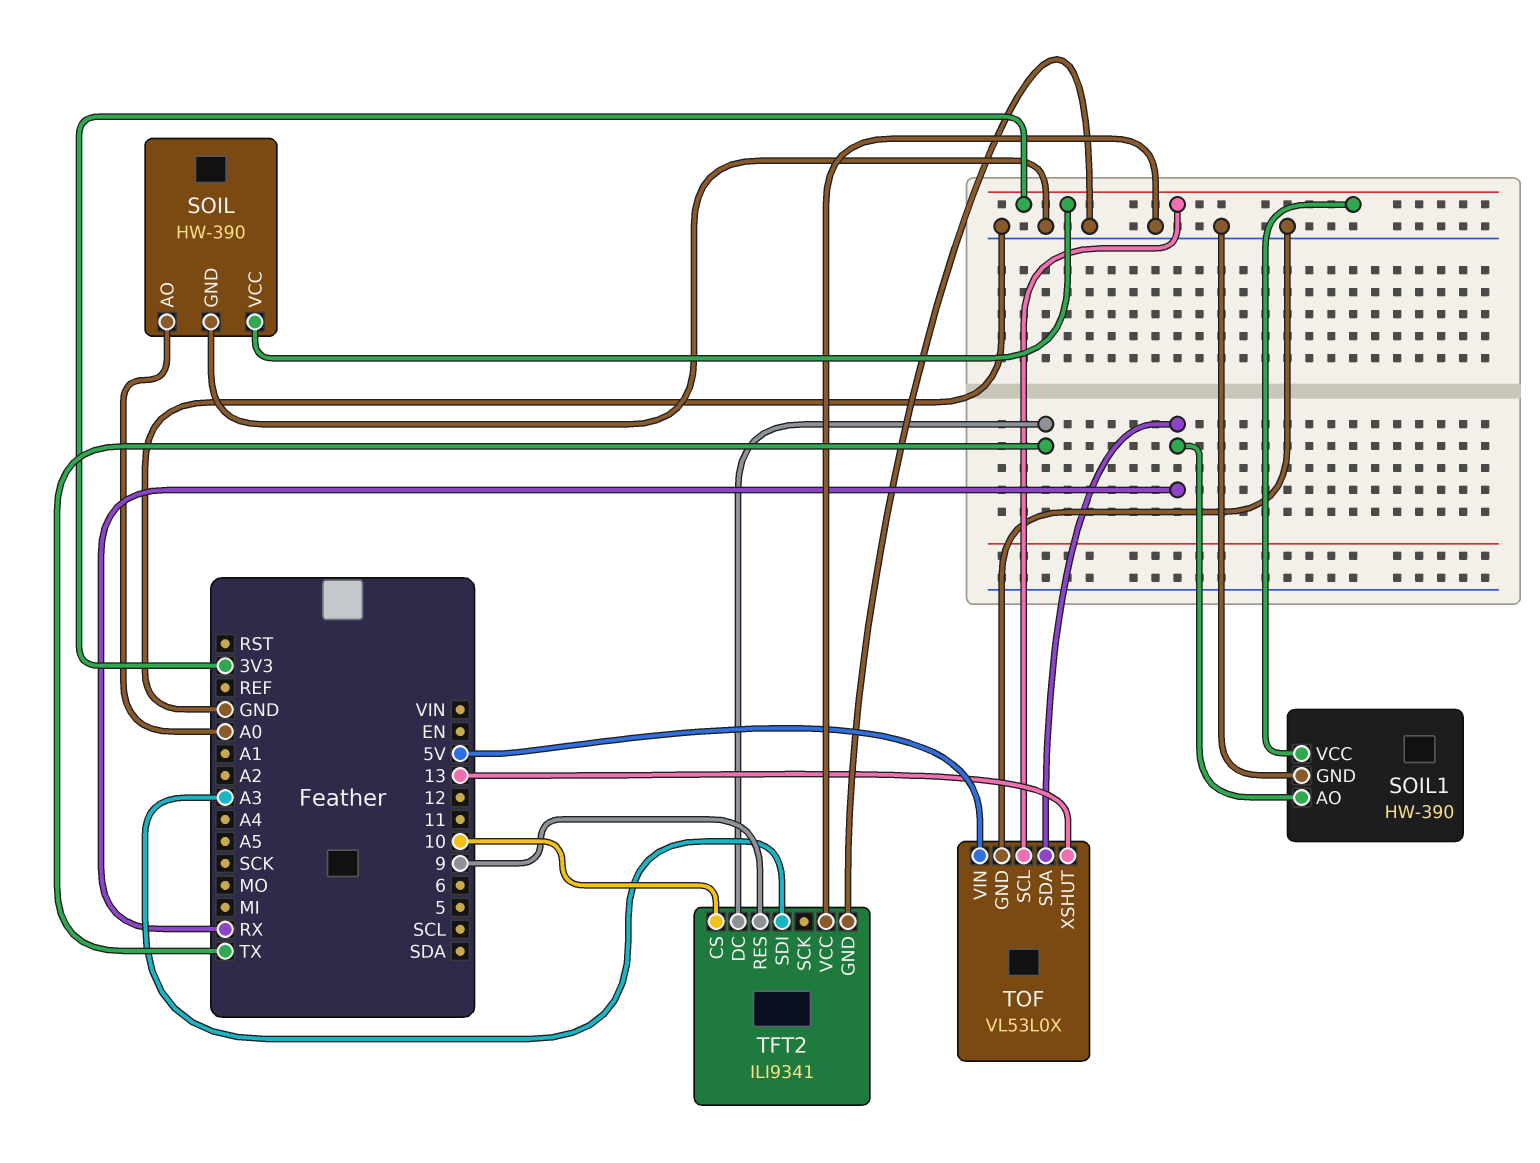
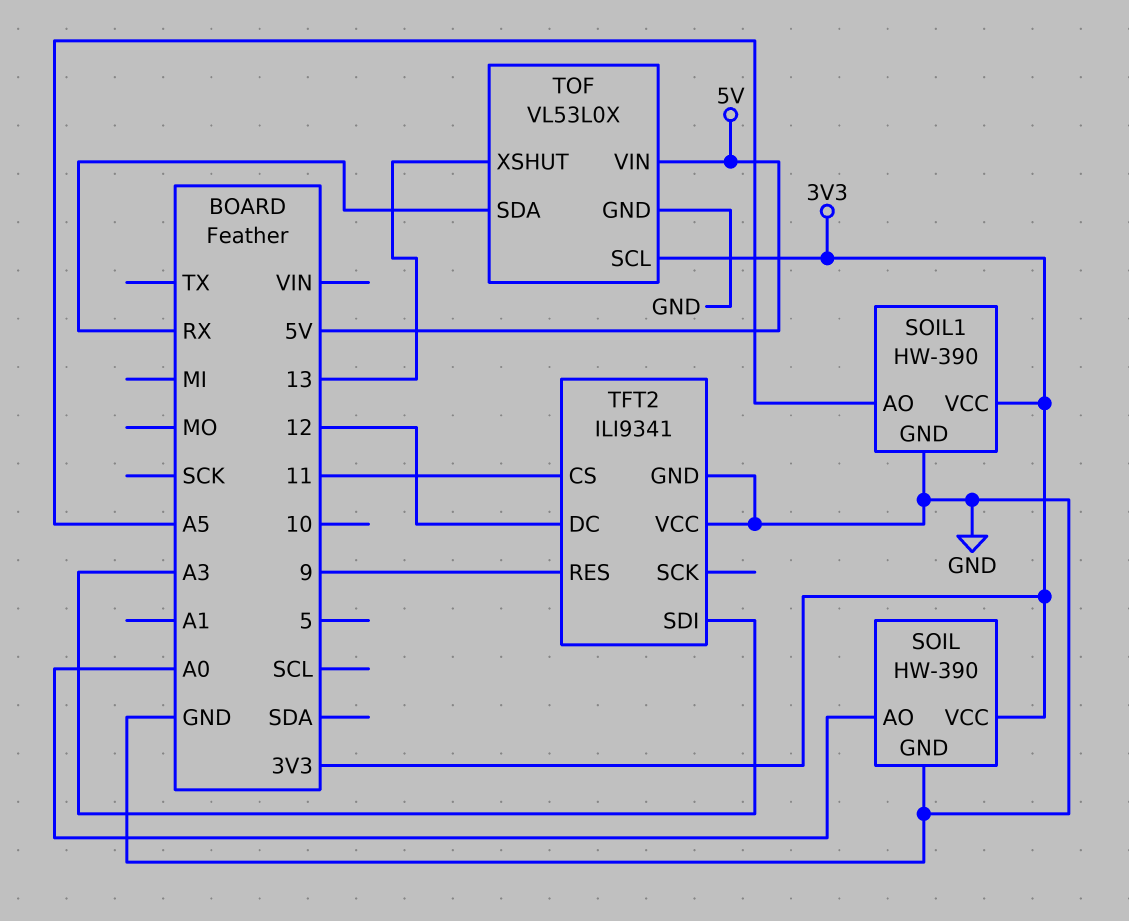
SOIL1 pin AO: RX -> A5
TFT2 pin CS: 10 -> 11
TFT2 pin DC: TX -> 12

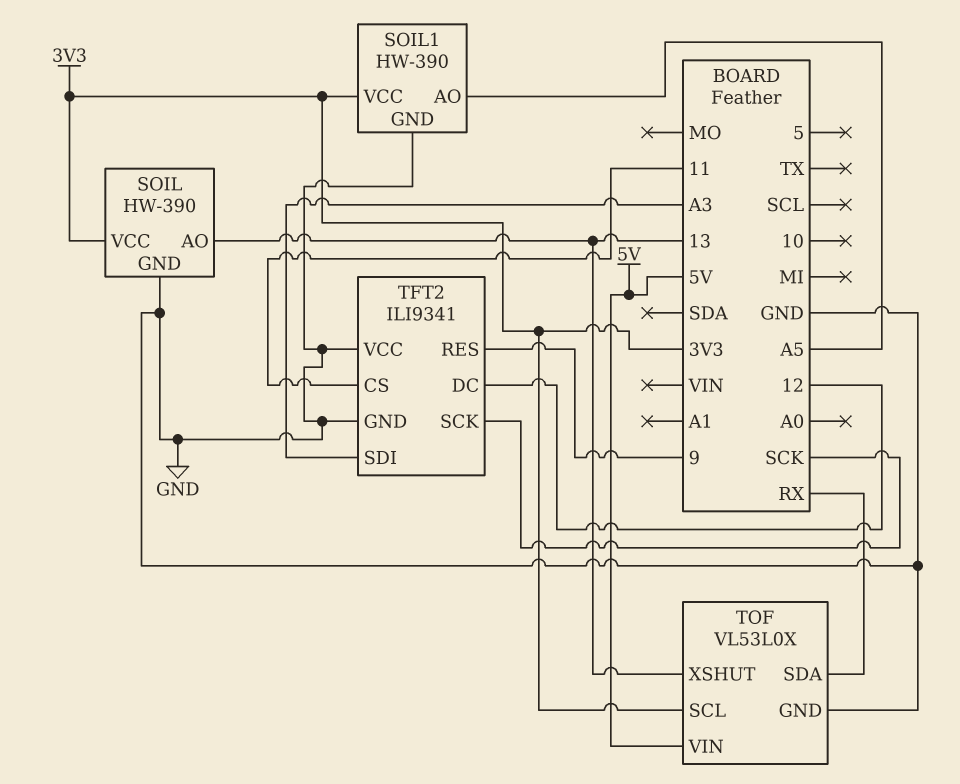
SOIL pin AO: A0 -> 13
TFT2 pin SCK: none -> SCK

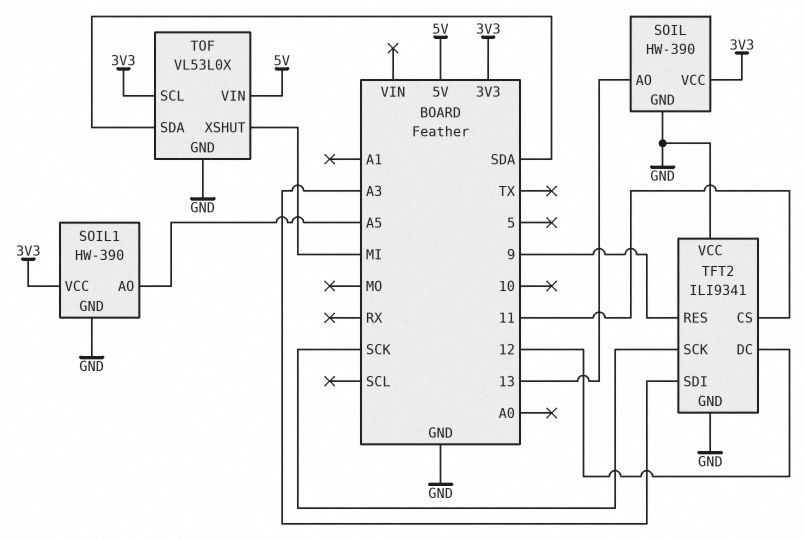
TOF pin SDA: RX -> SDA
TOF pin XSHUT: 13 -> MI

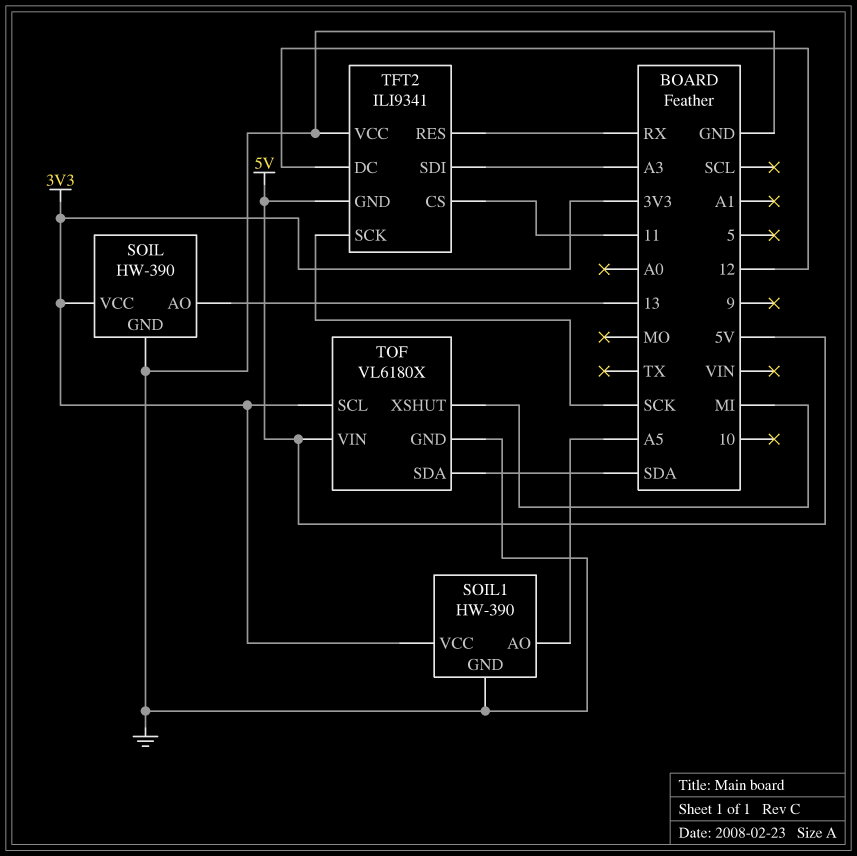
TFT2 pin GND: GND -> 5V
TFT2 pin RES: 9 -> RX
TOF: VL53L0X -> VL6180X

